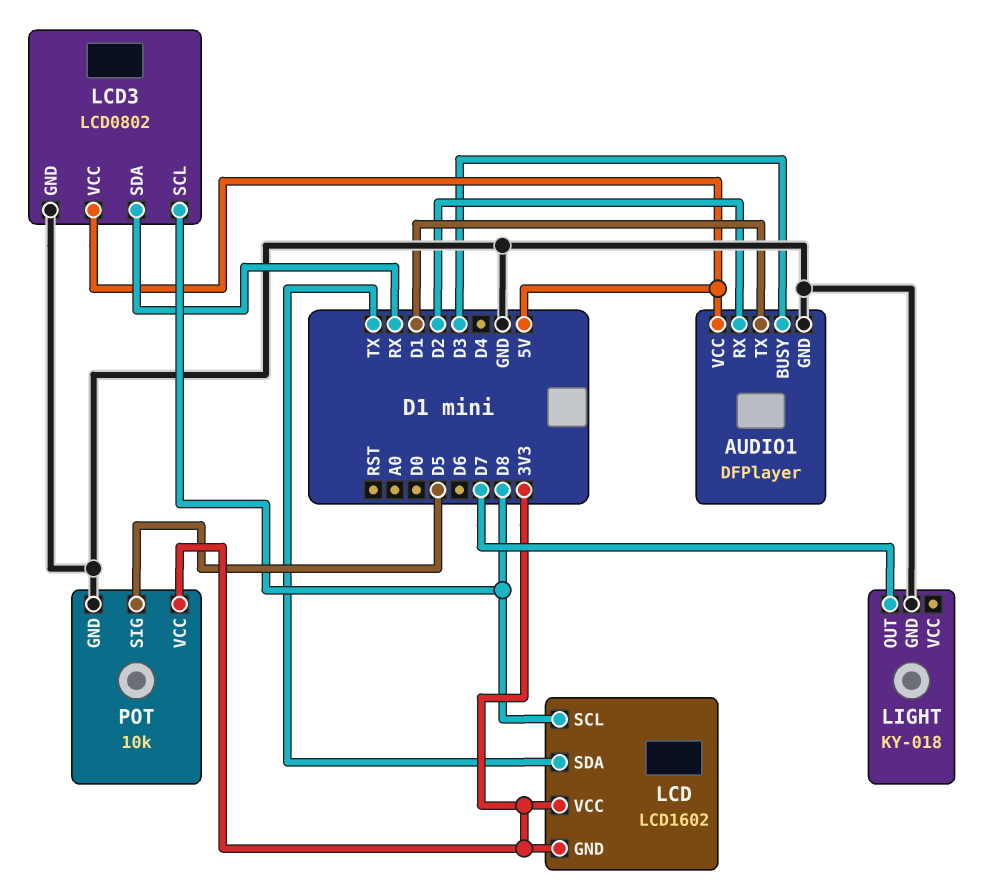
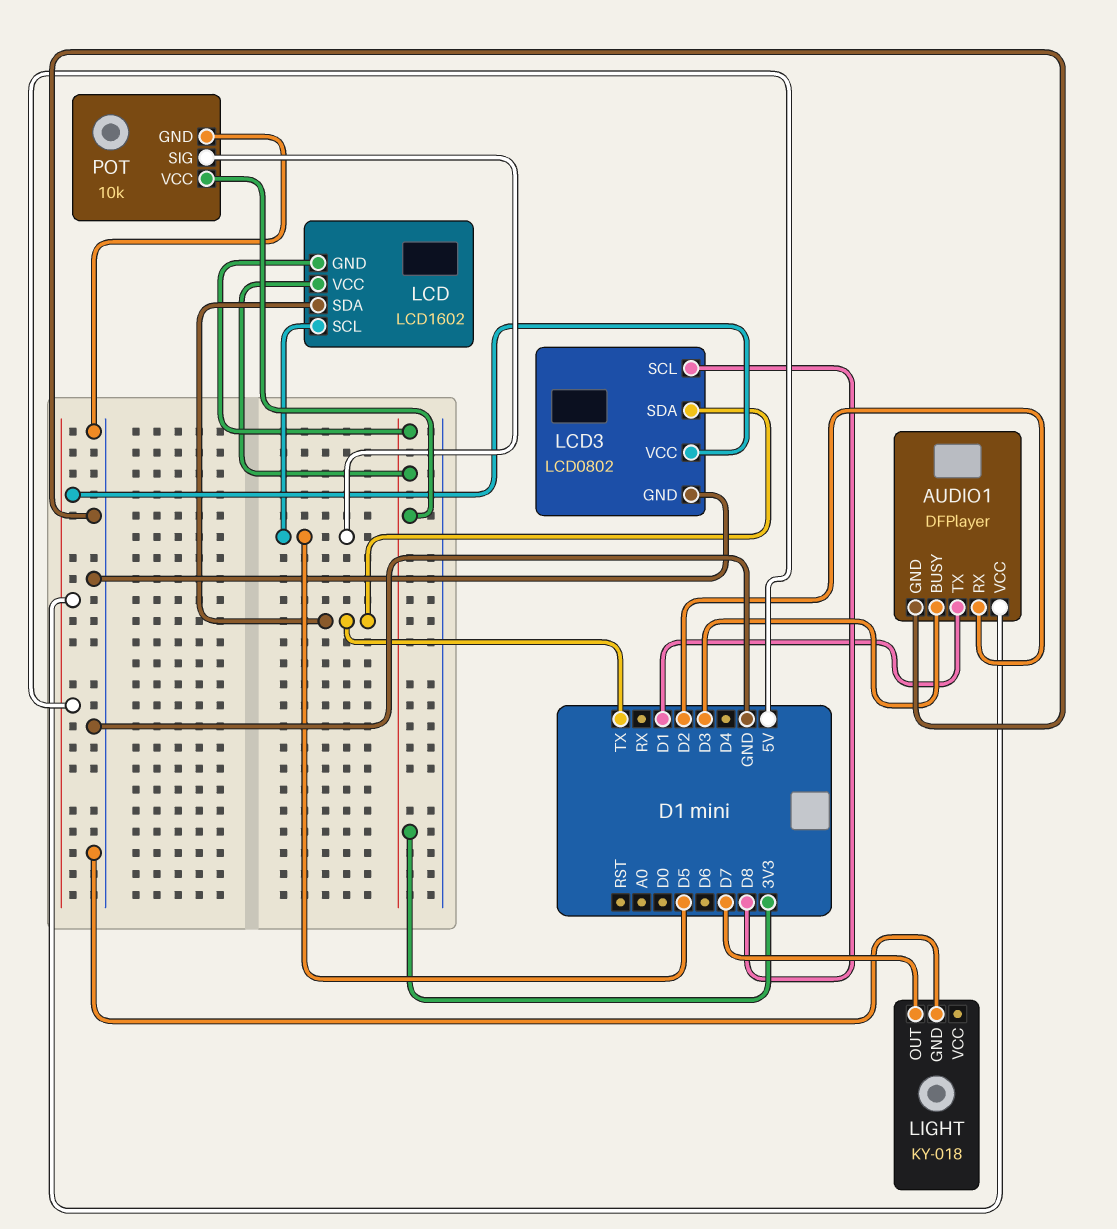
LCD pin SCL: D8 -> D5
LCD3 pin SDA: RX -> TX

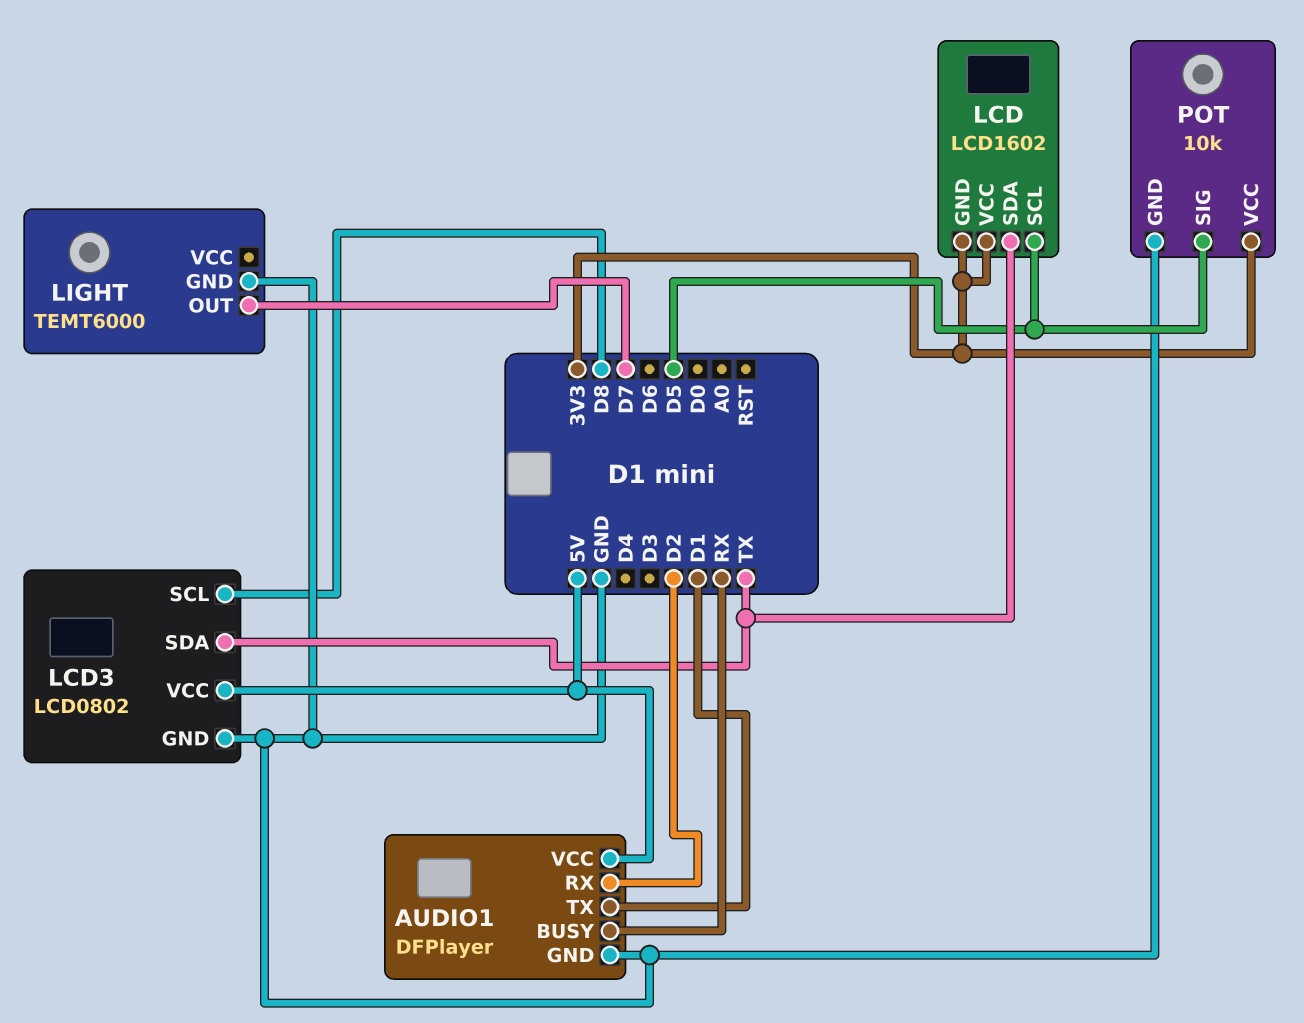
AUDIO1 pin BUSY: D3 -> RX
LIGHT: KY-018 -> TEMT6000

